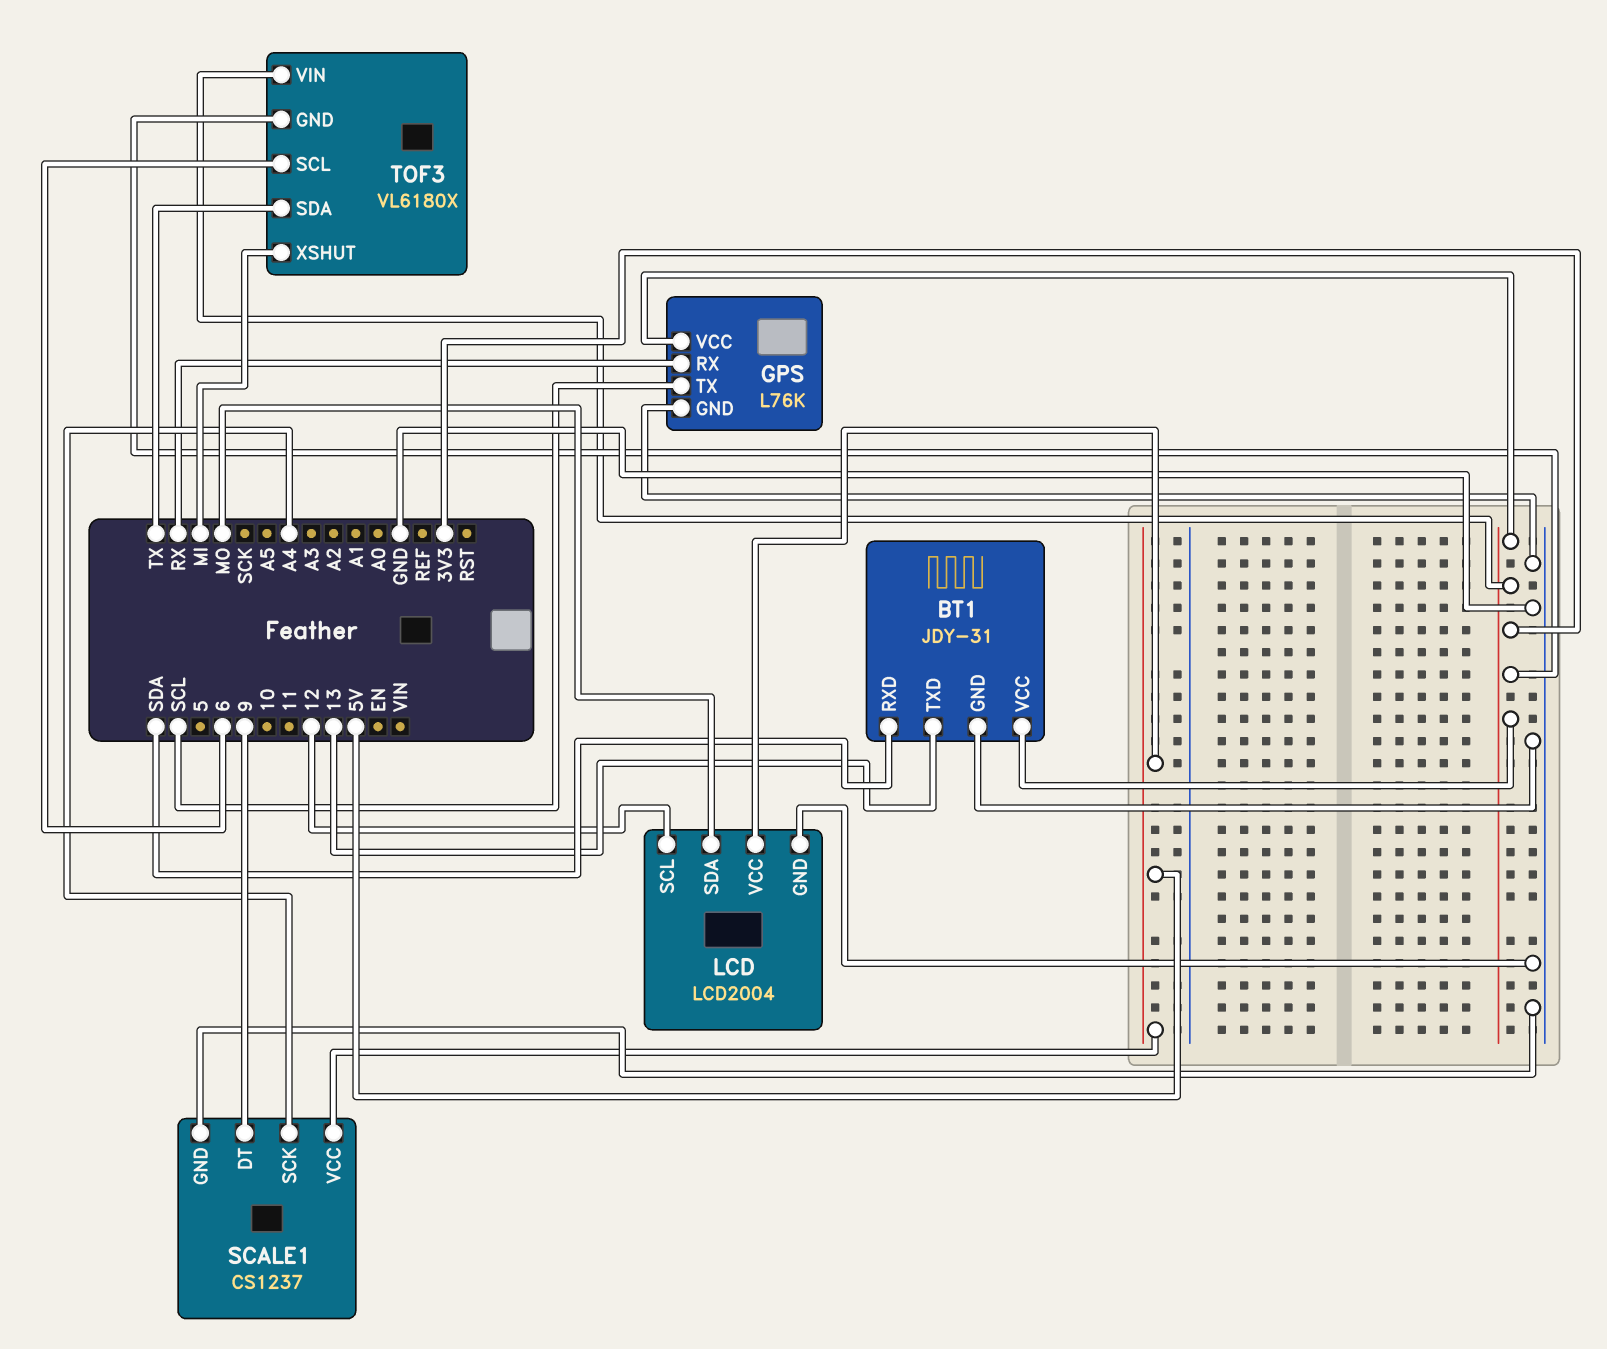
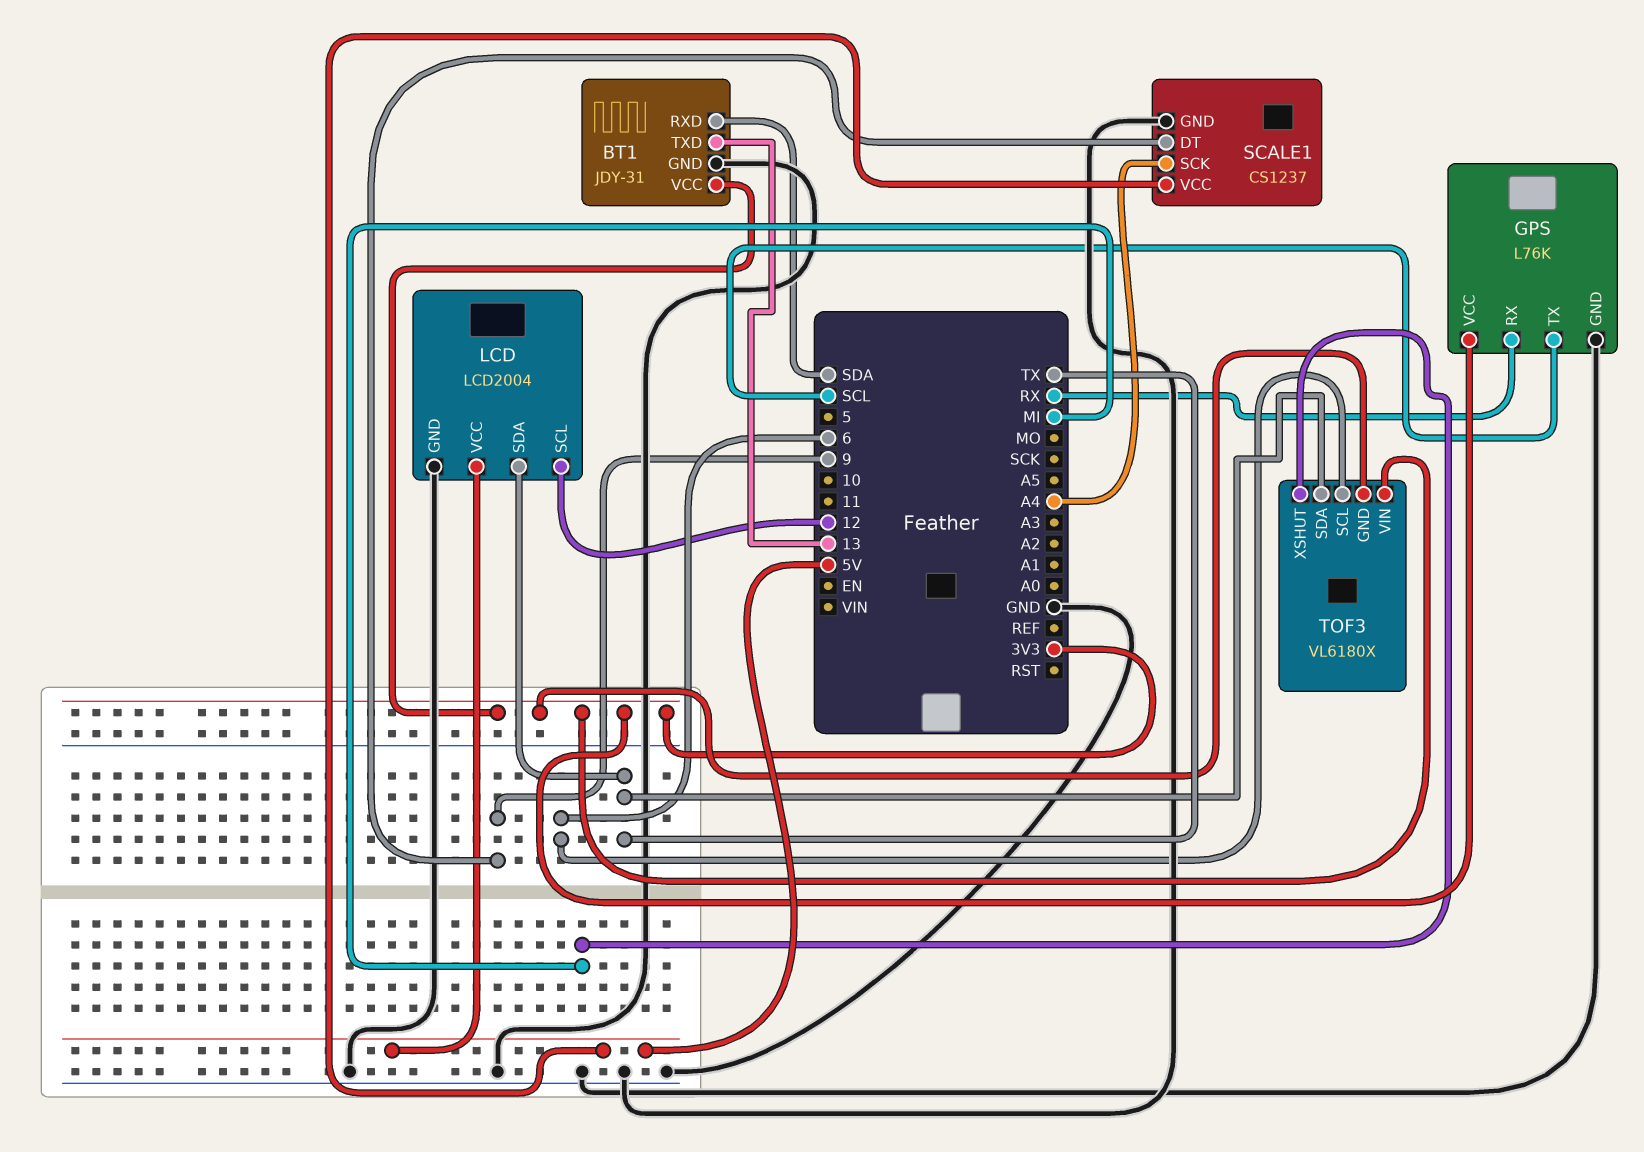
LCD pin SDA: MO -> TX

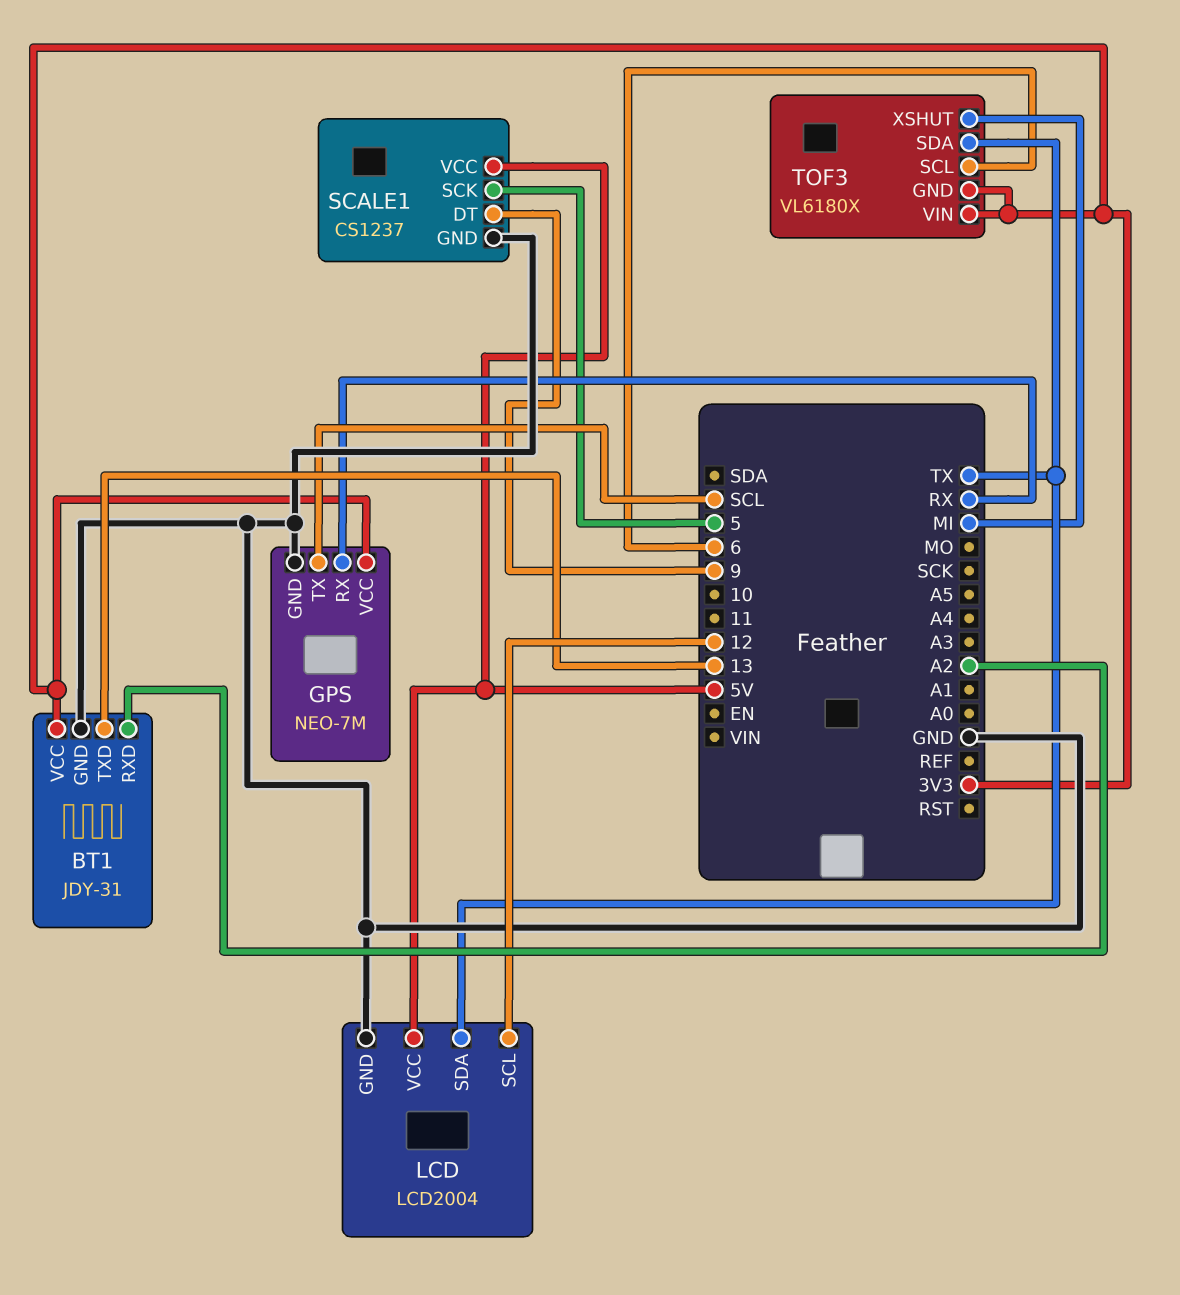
BT1 pin RXD: SDA -> A2
GPS: L76K -> NEO-7M
SCALE1 pin SCK: A4 -> 5

